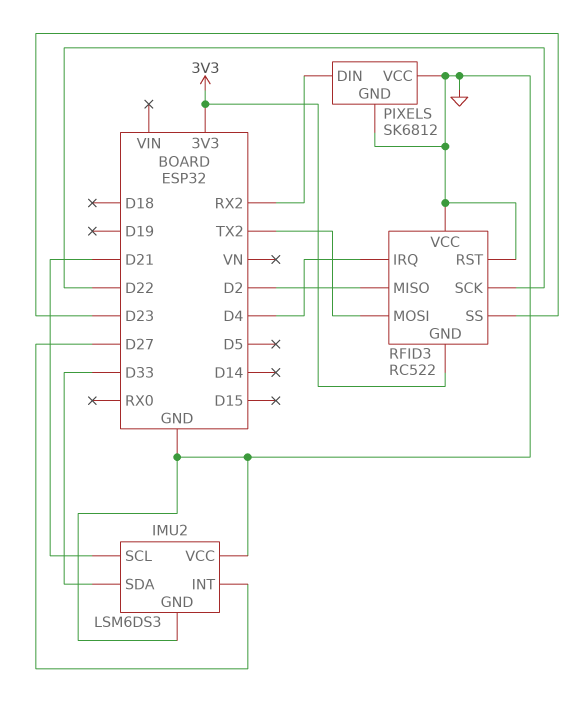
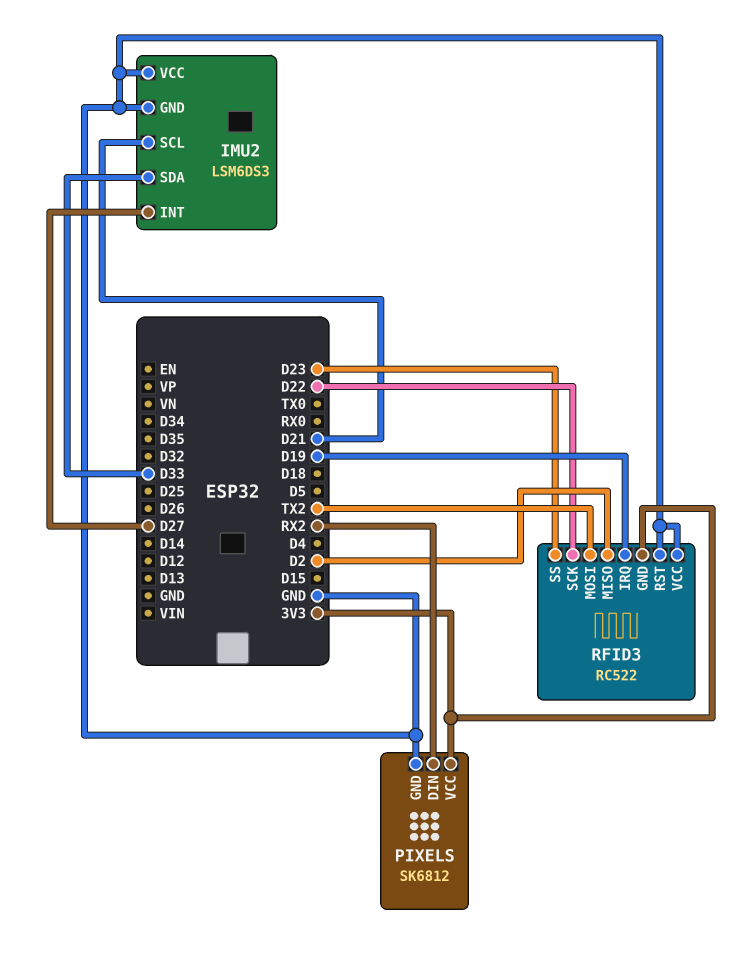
PIXELS pin VCC: GND -> 3V3
RFID3 pin IRQ: D4 -> D19

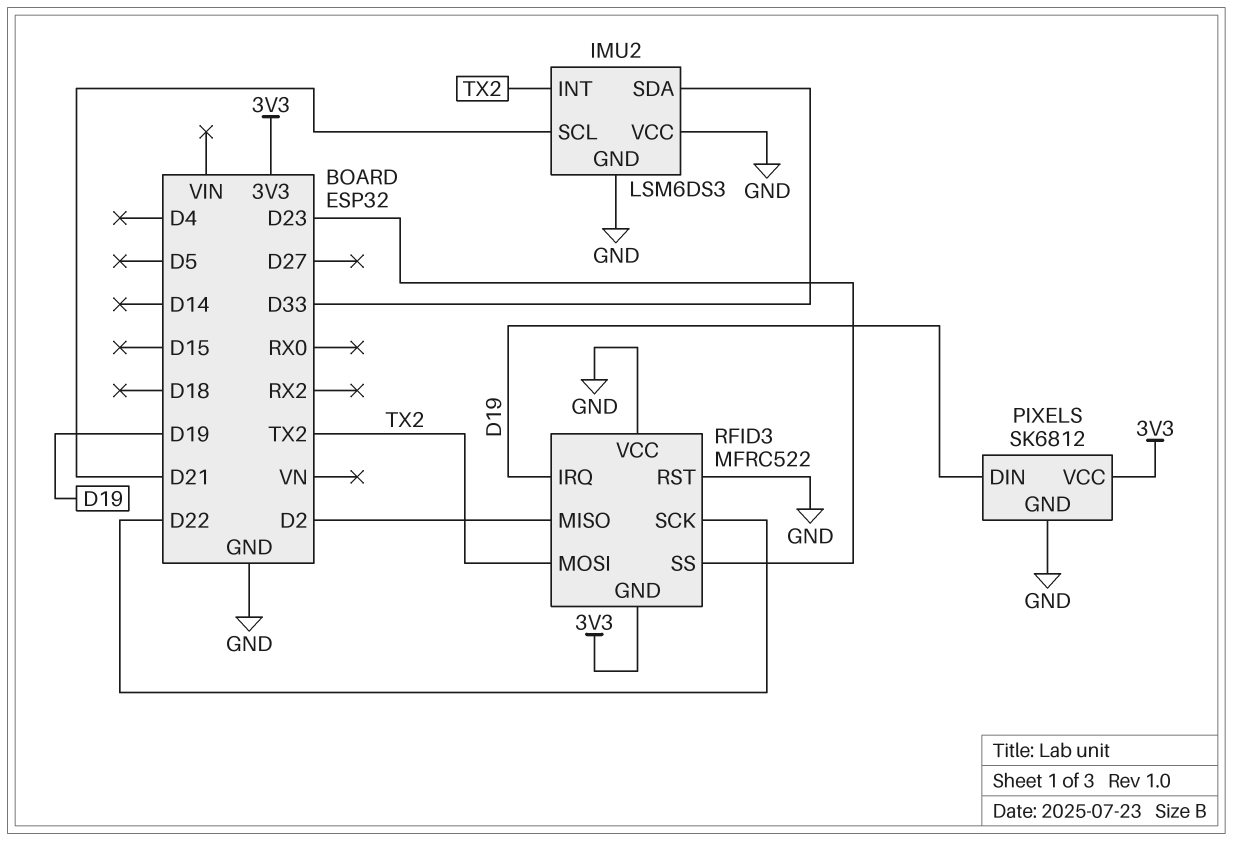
IMU2 pin INT: D27 -> TX2
PIXELS pin DIN: RX2 -> D19
RFID3: RC522 -> MFRC522

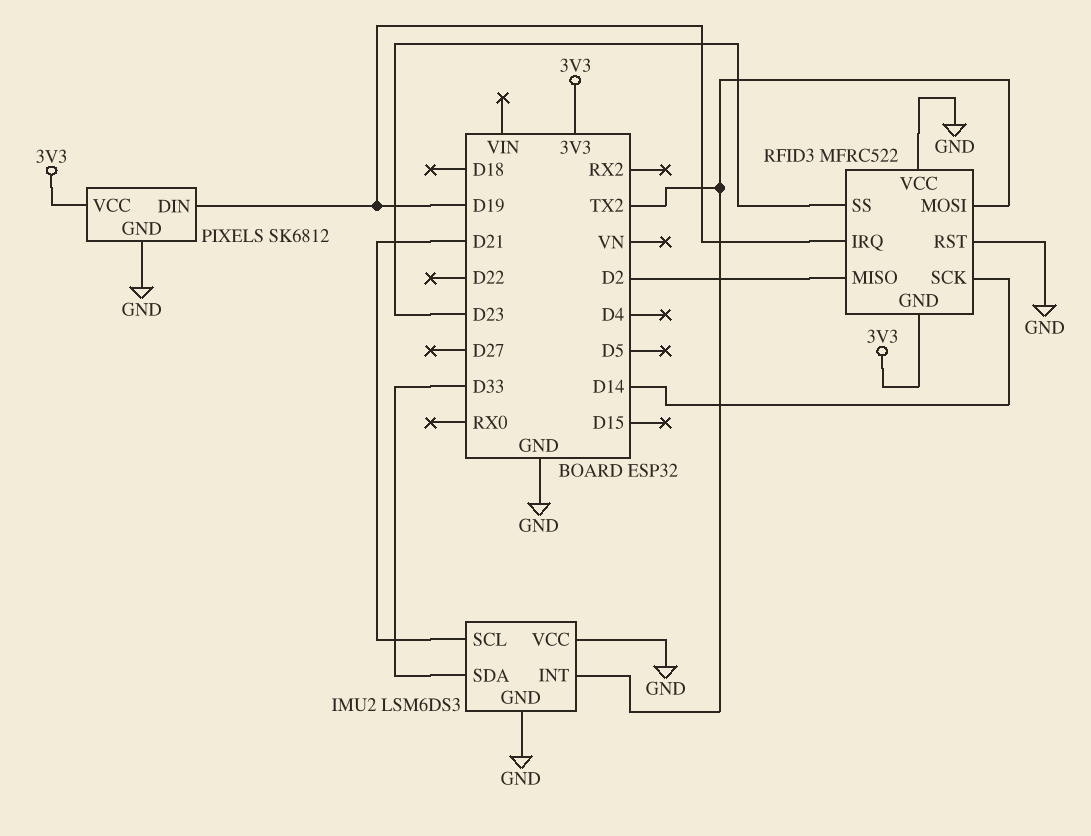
RFID3 pin SCK: D22 -> D14

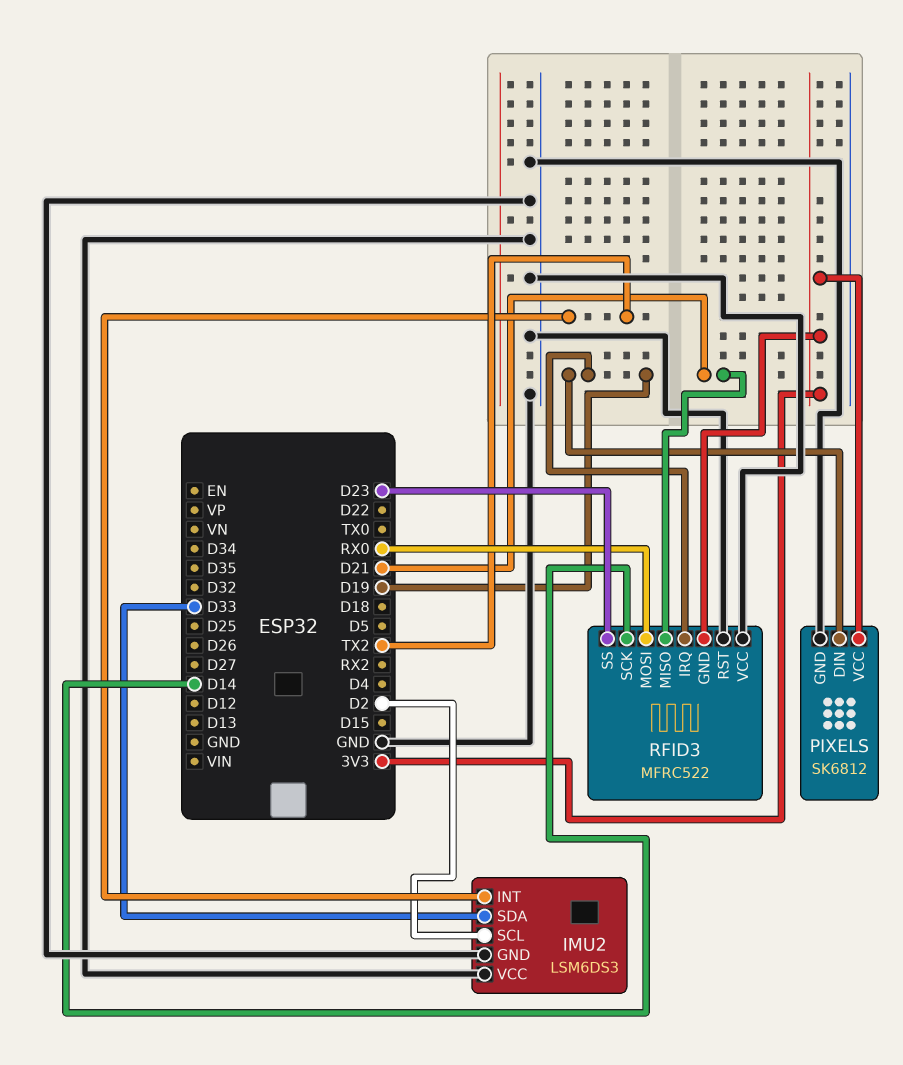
IMU2 pin SCL: D21 -> D2
RFID3 pin MISO: D2 -> D21
RFID3 pin MOSI: TX2 -> RX0

